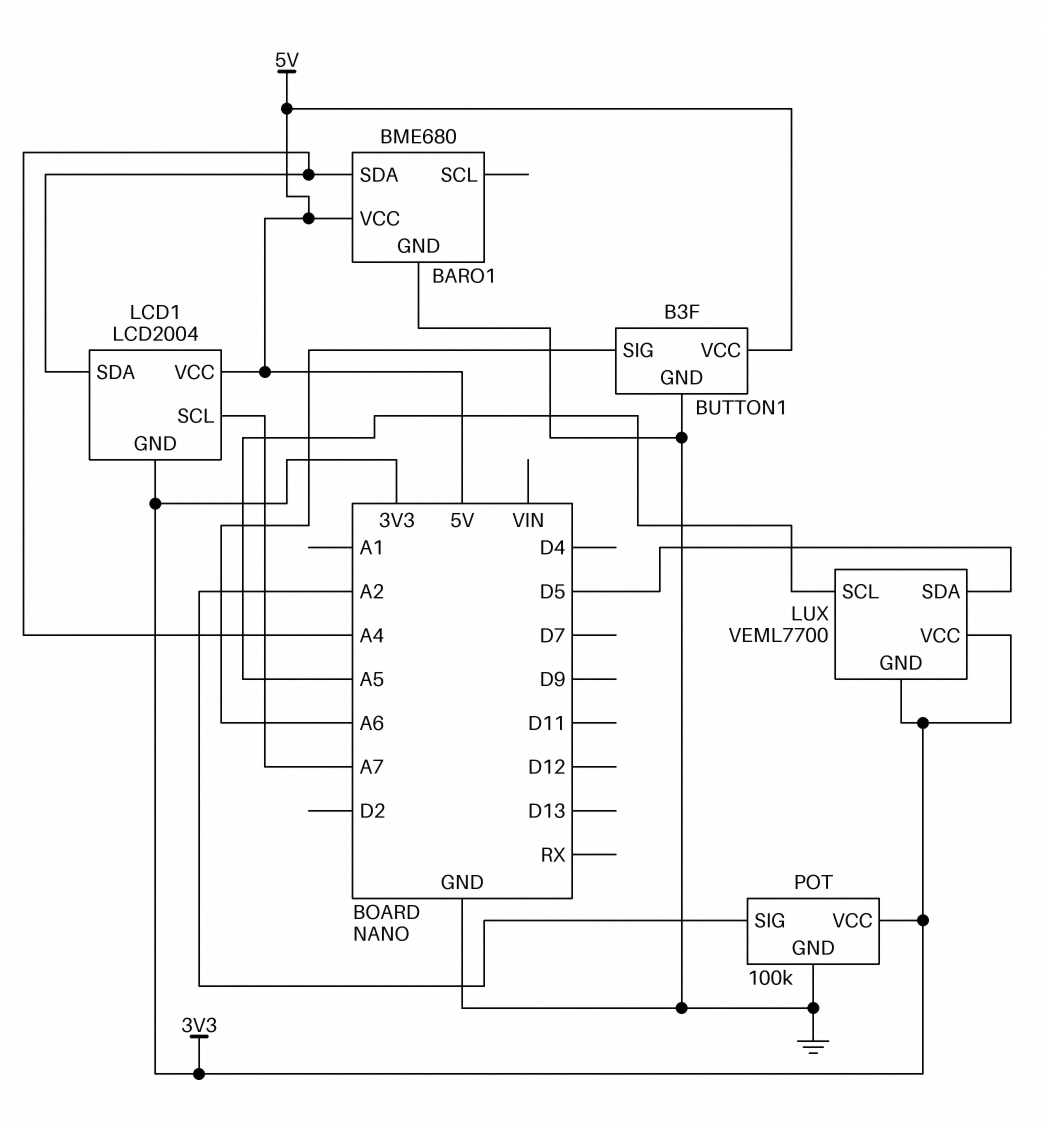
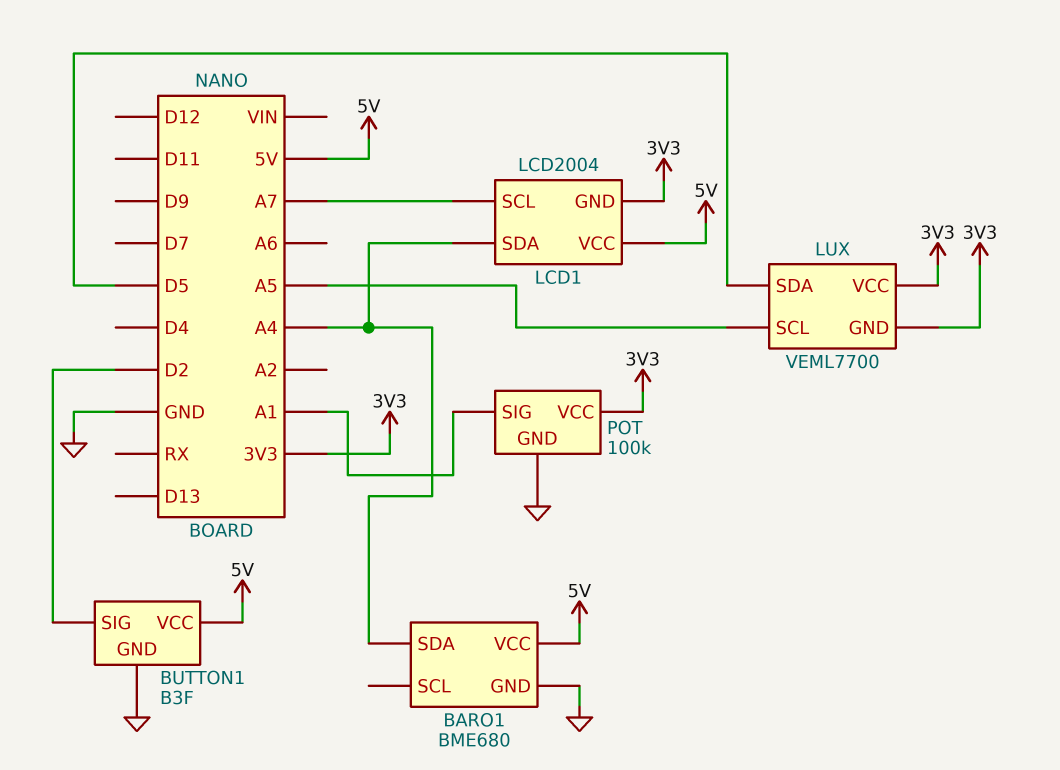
BUTTON1 pin SIG: A6 -> D2
POT pin SIG: A2 -> A1

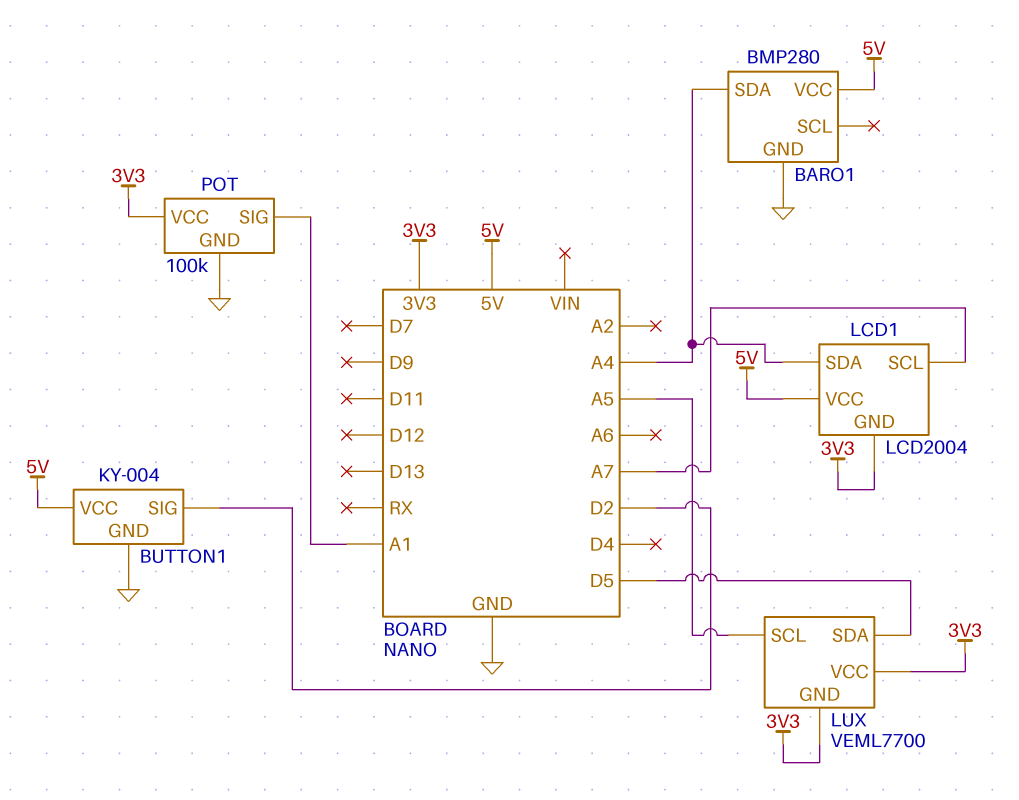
BARO1: BME680 -> BMP280
BUTTON1: B3F -> KY-004

